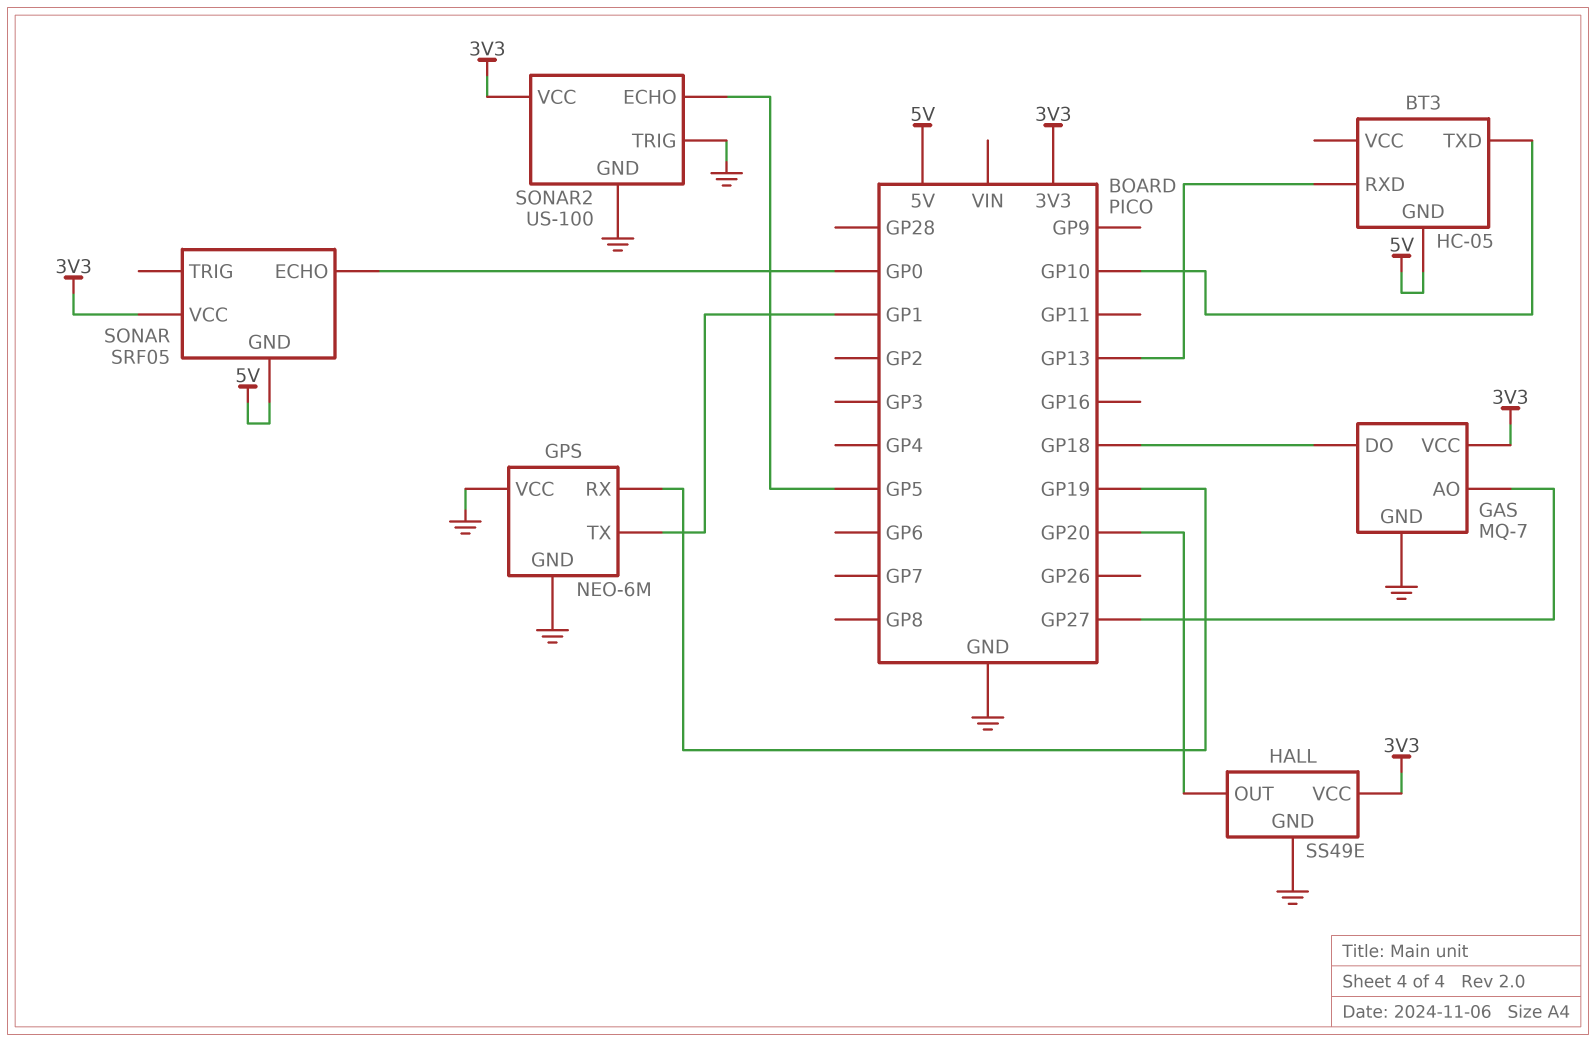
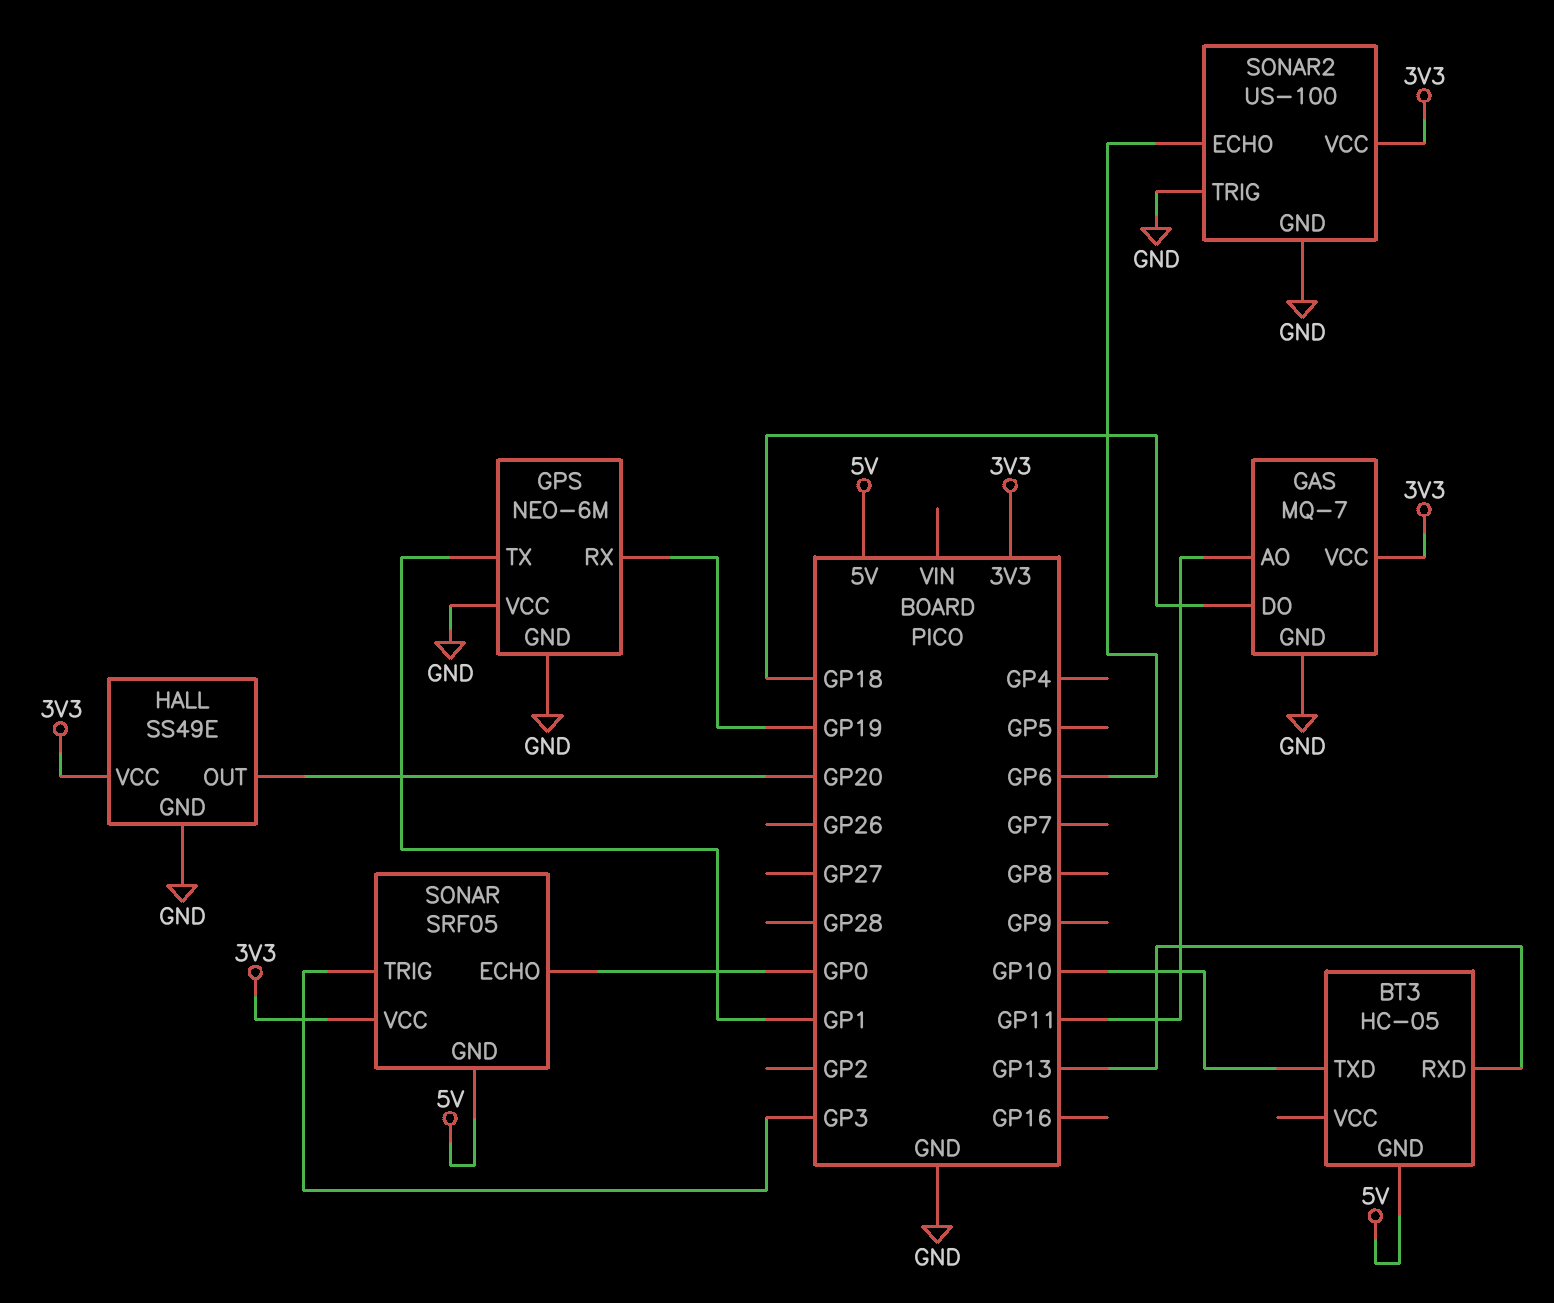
GAS pin AO: GP27 -> GP11
SONAR pin TRIG: none -> GP3
SONAR2 pin ECHO: GP5 -> GP6

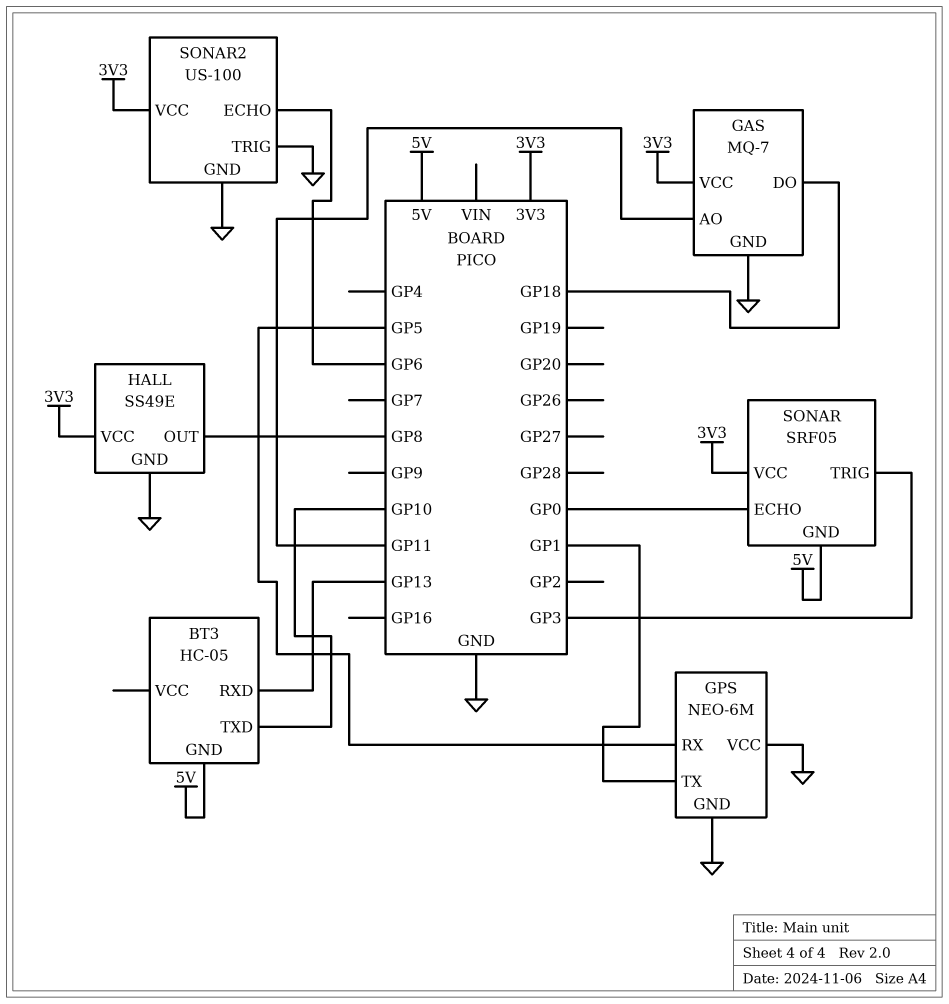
GPS pin RX: GP19 -> GP5
HALL pin OUT: GP20 -> GP8

